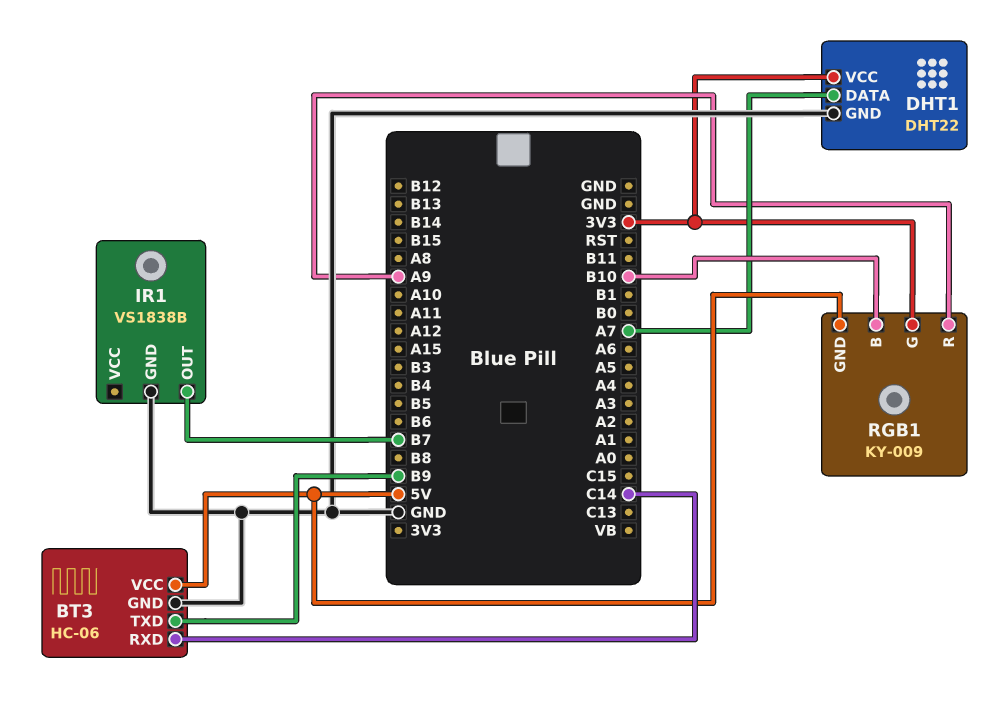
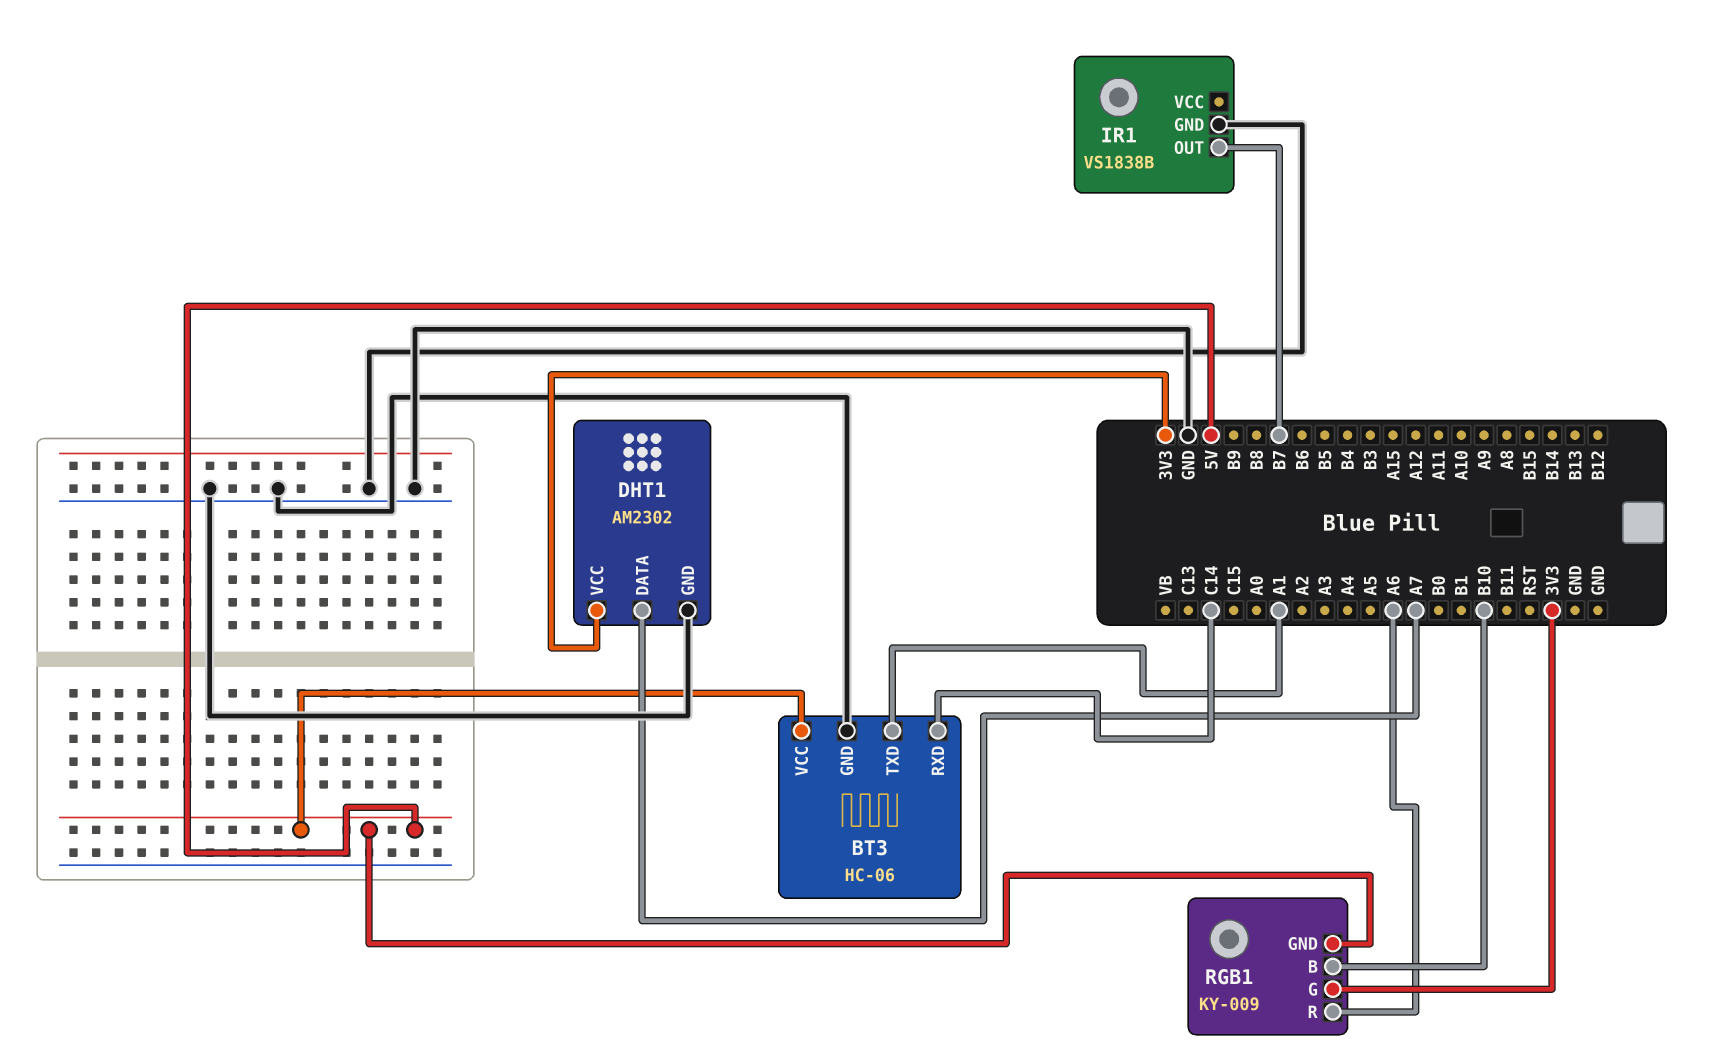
BT3 pin TXD: B9 -> A1
DHT1: DHT22 -> AM2302
RGB1 pin R: A9 -> A6

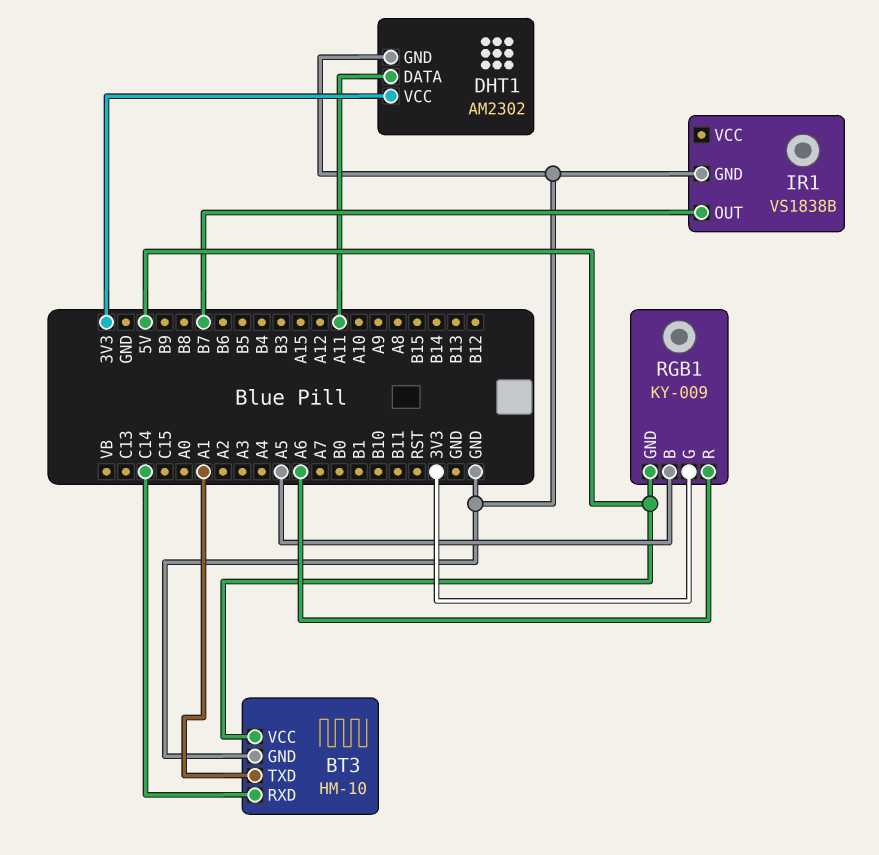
BT3: HC-06 -> HM-10
DHT1 pin DATA: A7 -> A11
RGB1 pin B: B10 -> A5

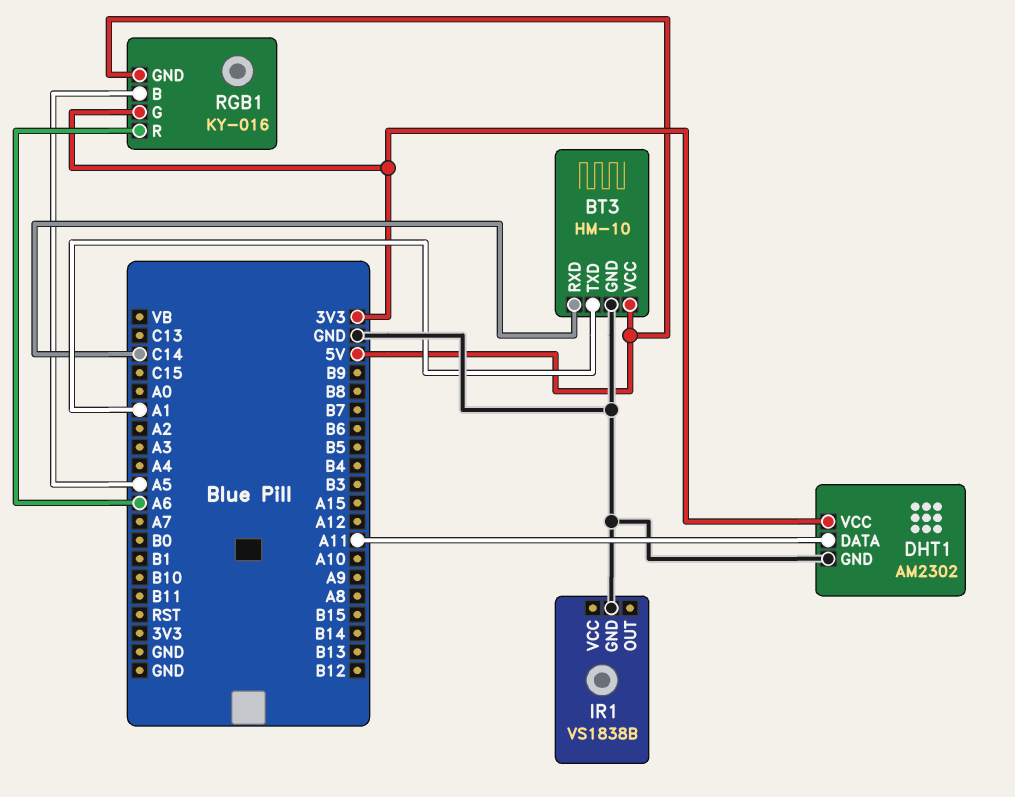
IR1 pin OUT: B7 -> none
RGB1: KY-009 -> KY-016

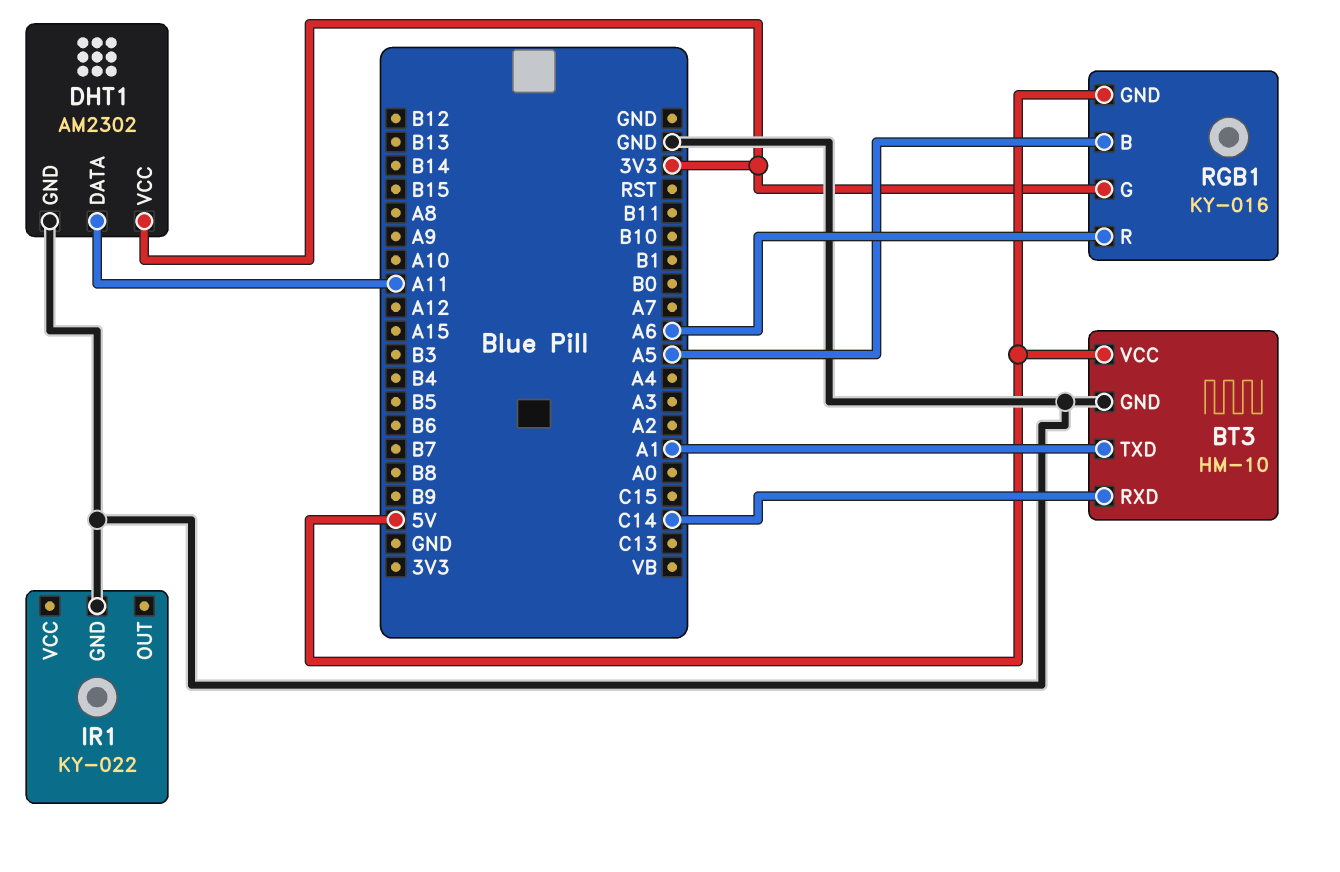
IR1: VS1838B -> KY-022

